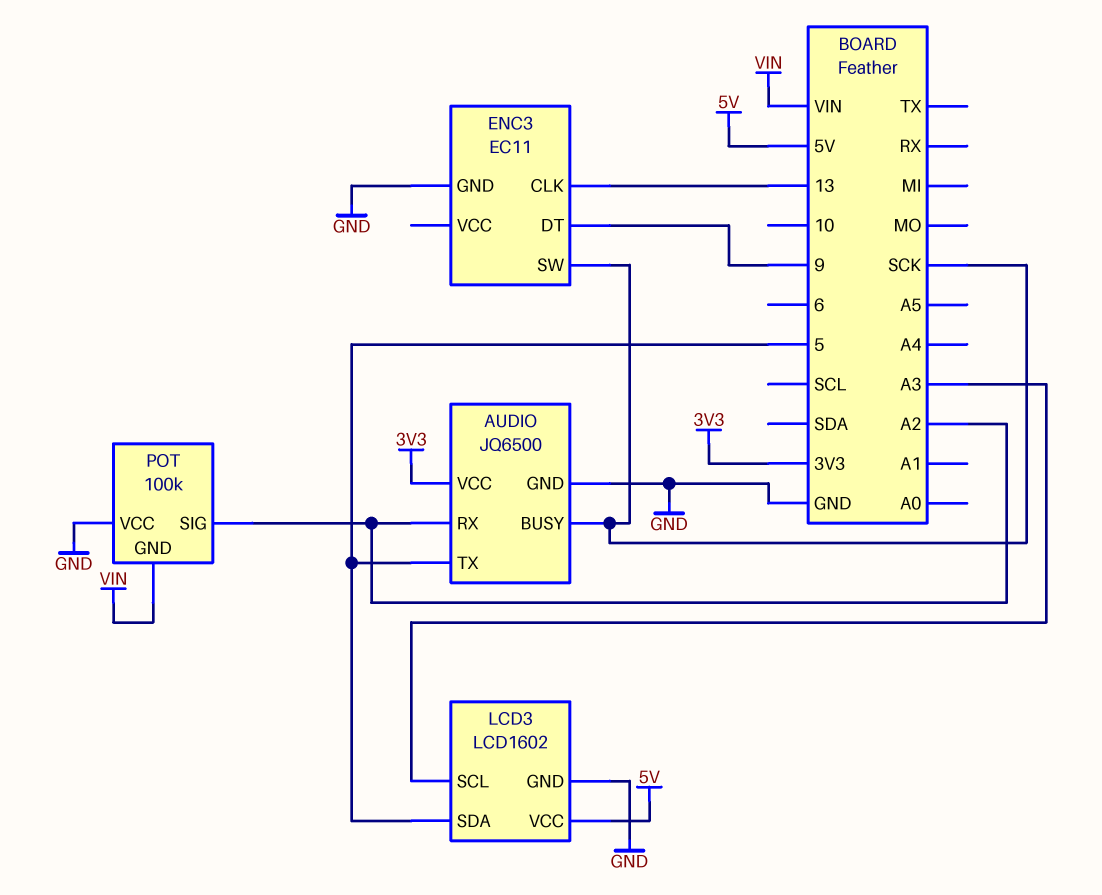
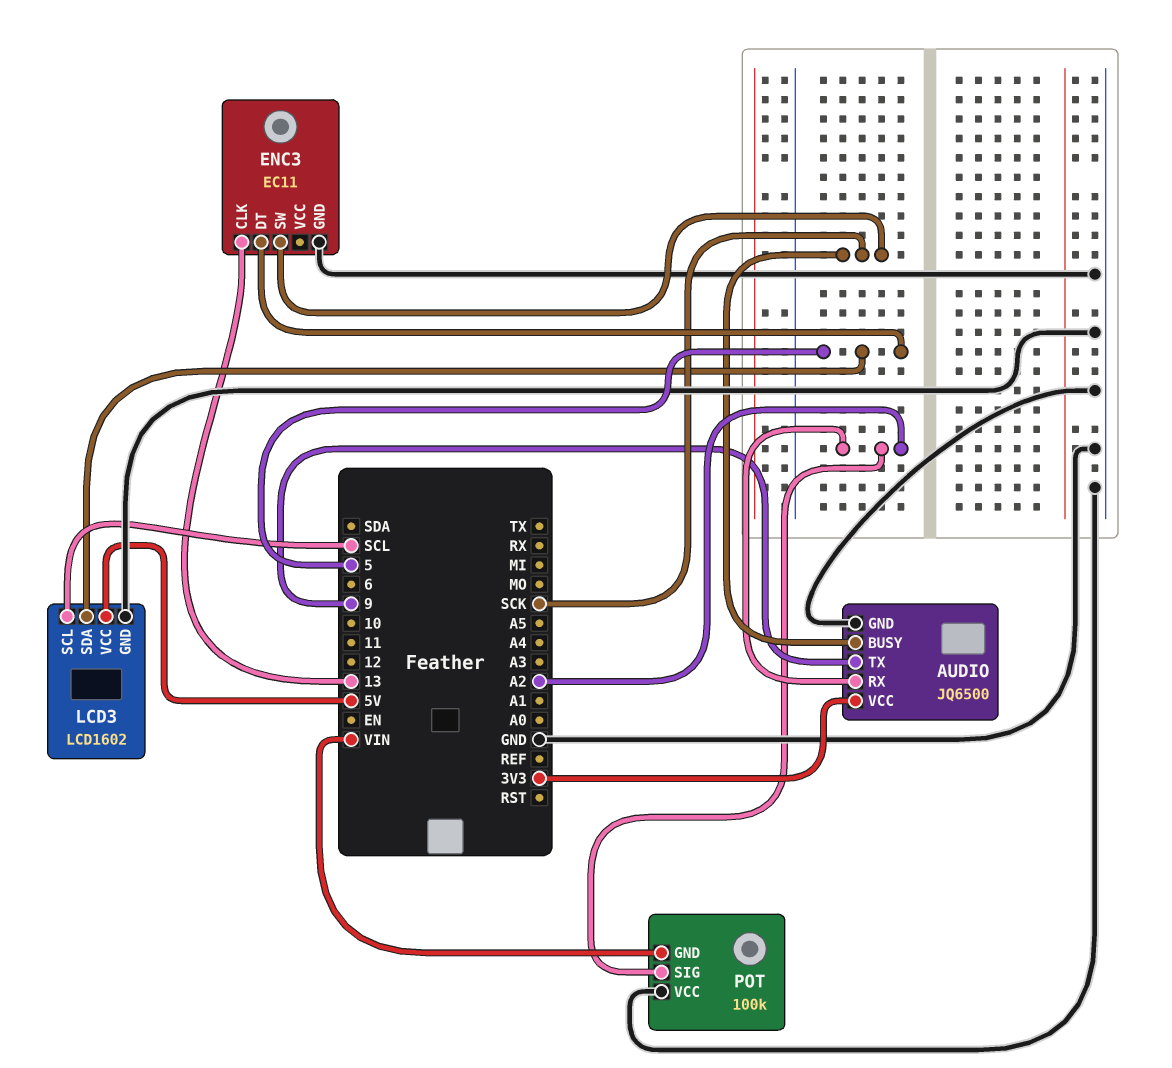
AUDIO pin TX: 5 -> 9
ENC3 pin DT: 9 -> 5
LCD3 pin SCL: A3 -> SCL

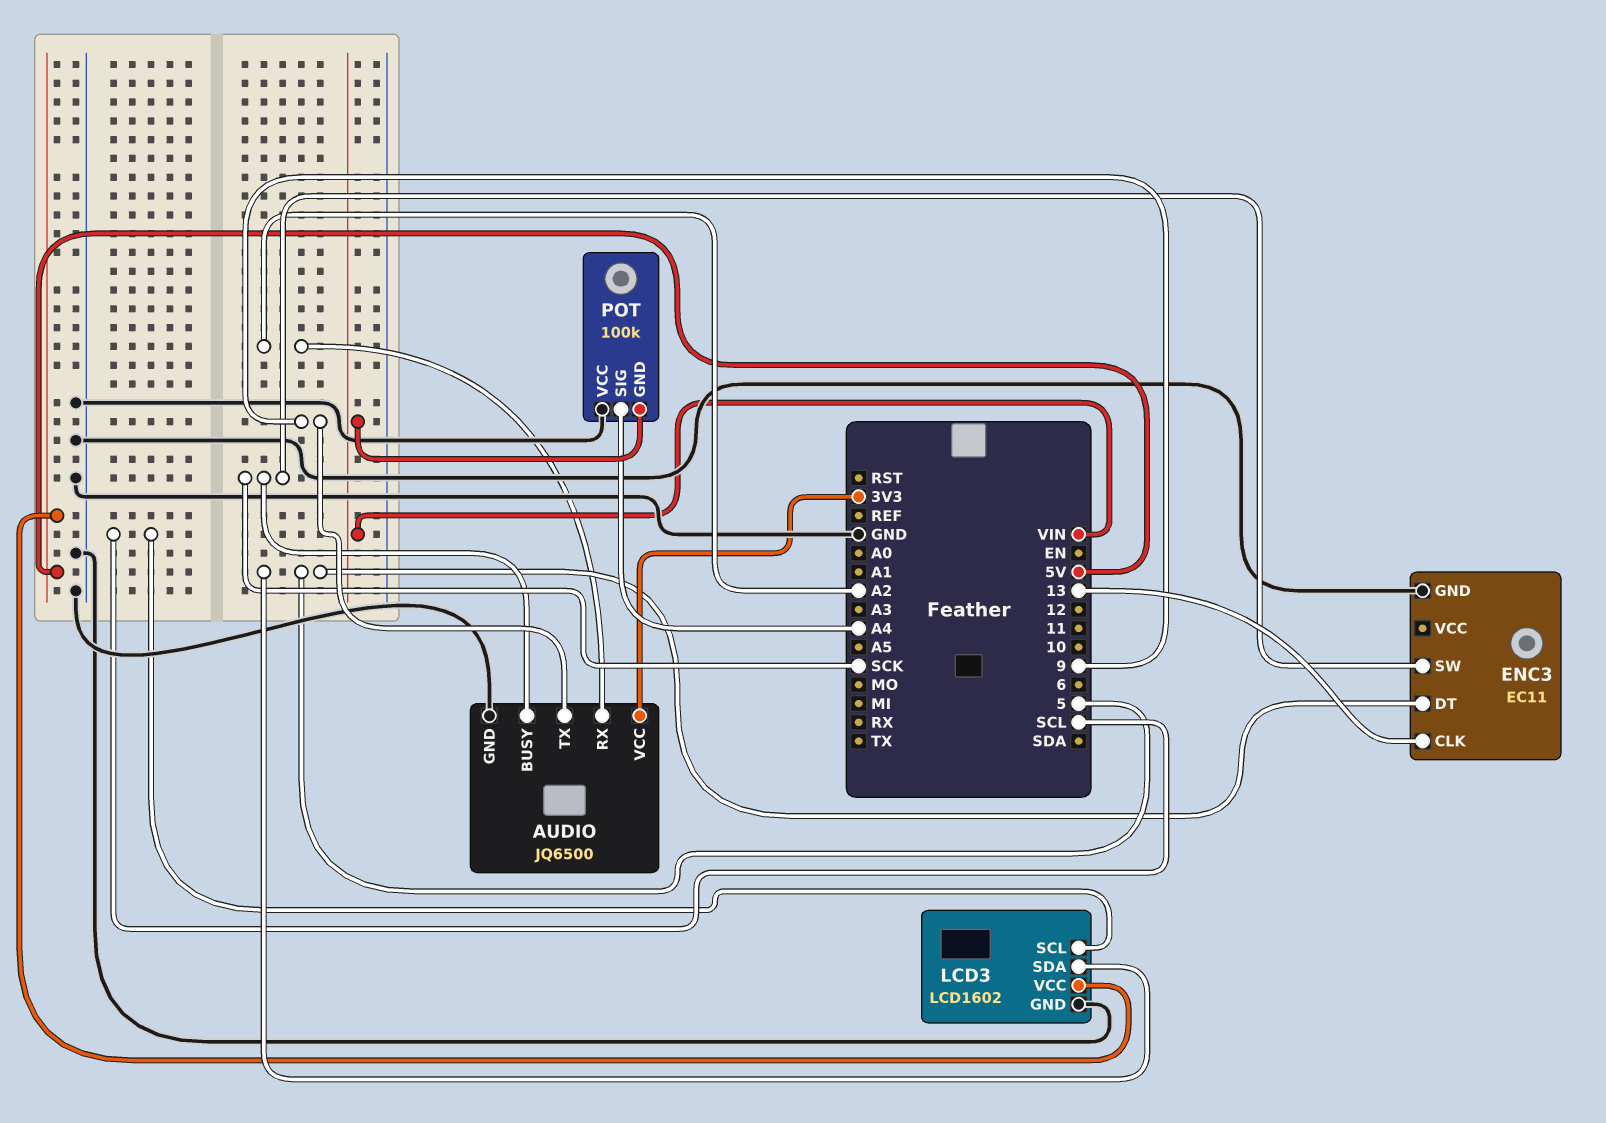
POT pin SIG: A2 -> A4

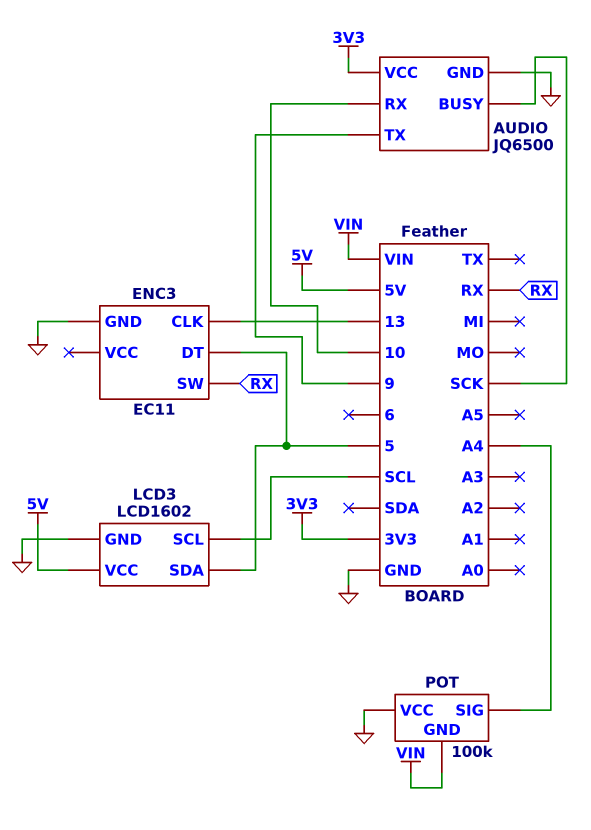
AUDIO pin RX: A2 -> 10
ENC3 pin SW: SCK -> RX

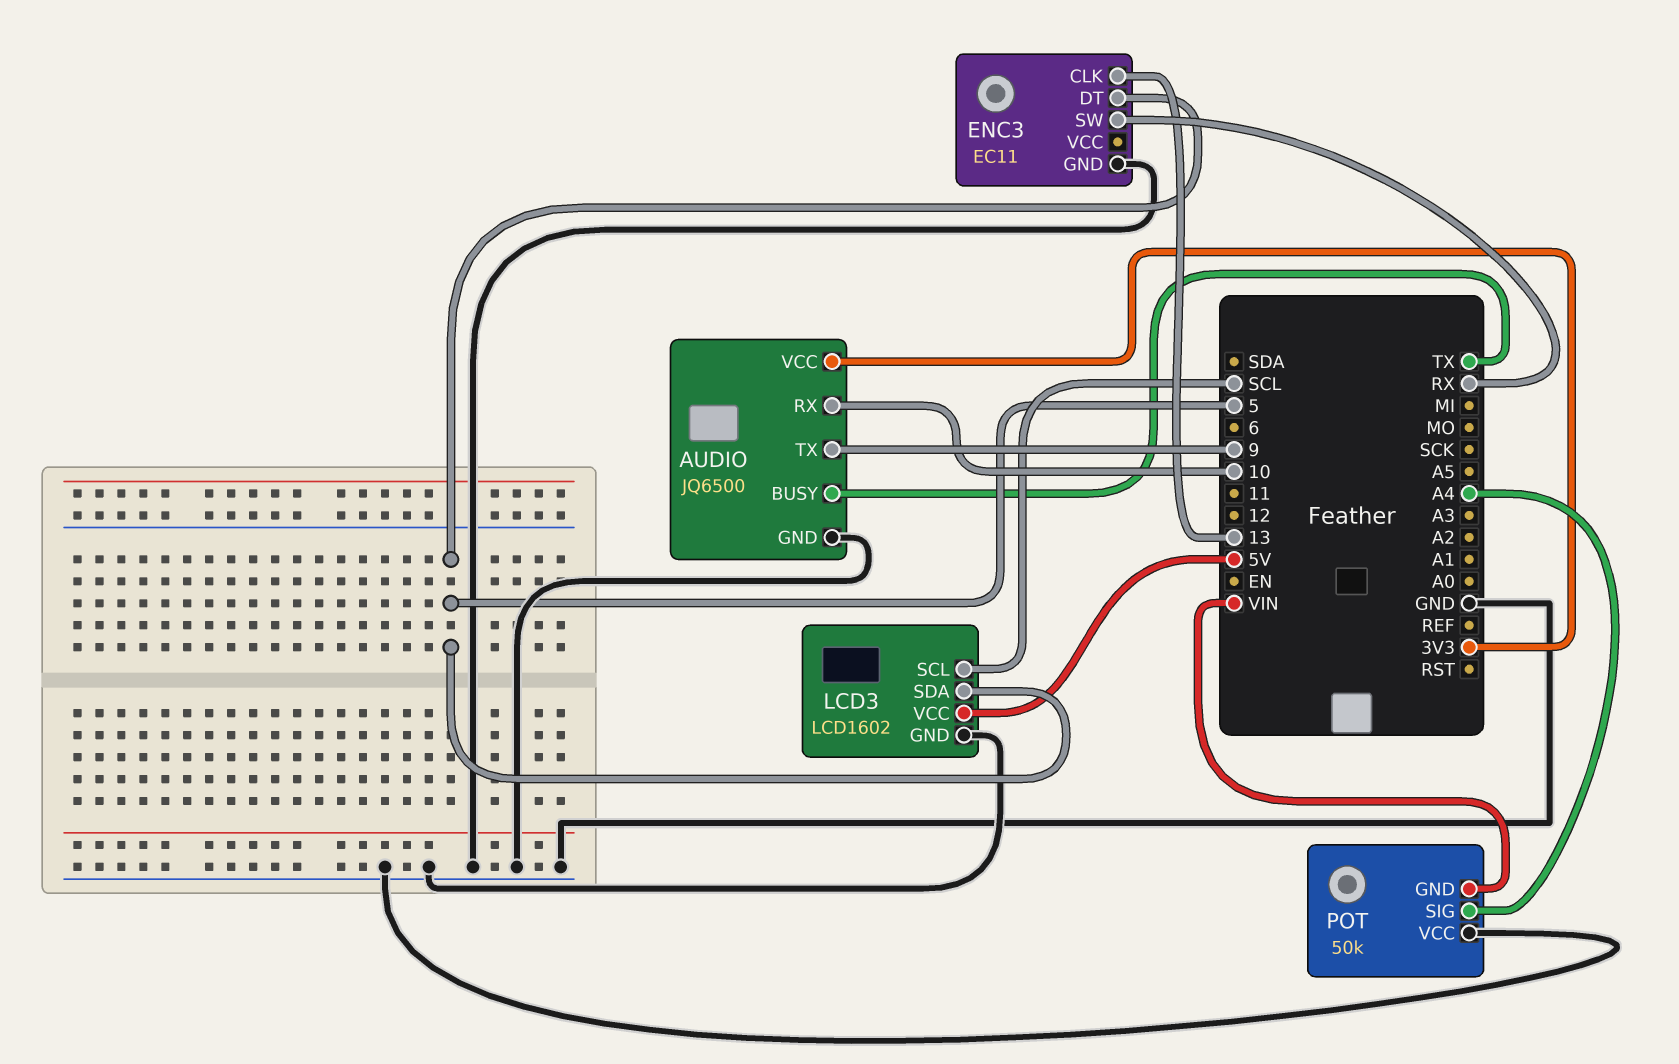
AUDIO pin BUSY: SCK -> TX
POT: 100k -> 50k

